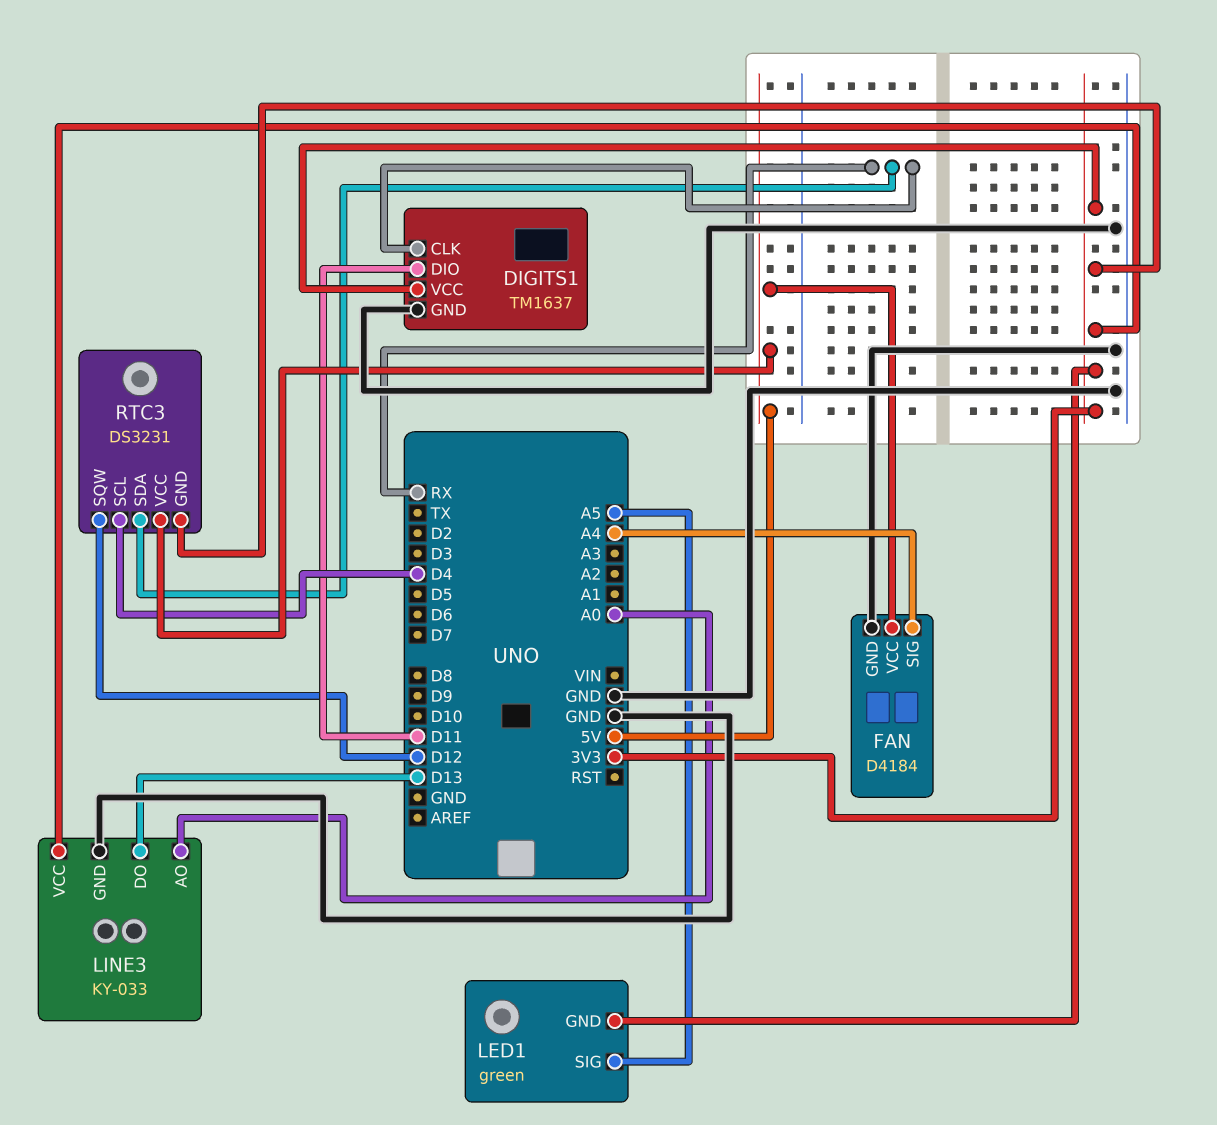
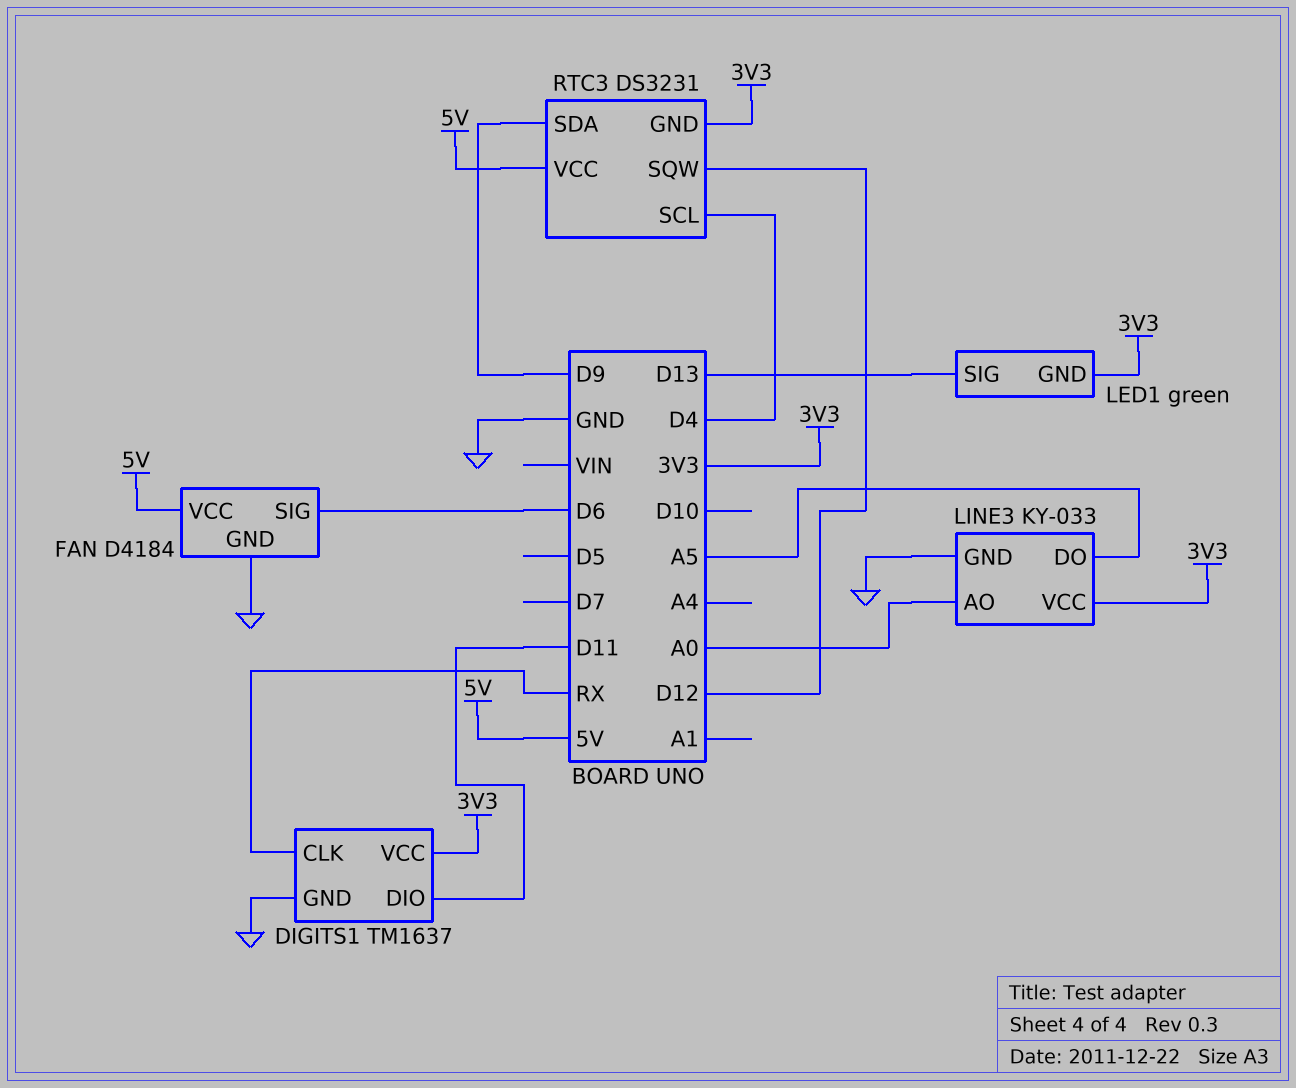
FAN pin SIG: A4 -> D6
LED1 pin SIG: A5 -> D13
LINE3 pin DO: D13 -> A5
RTC3 pin SDA: RX -> D9

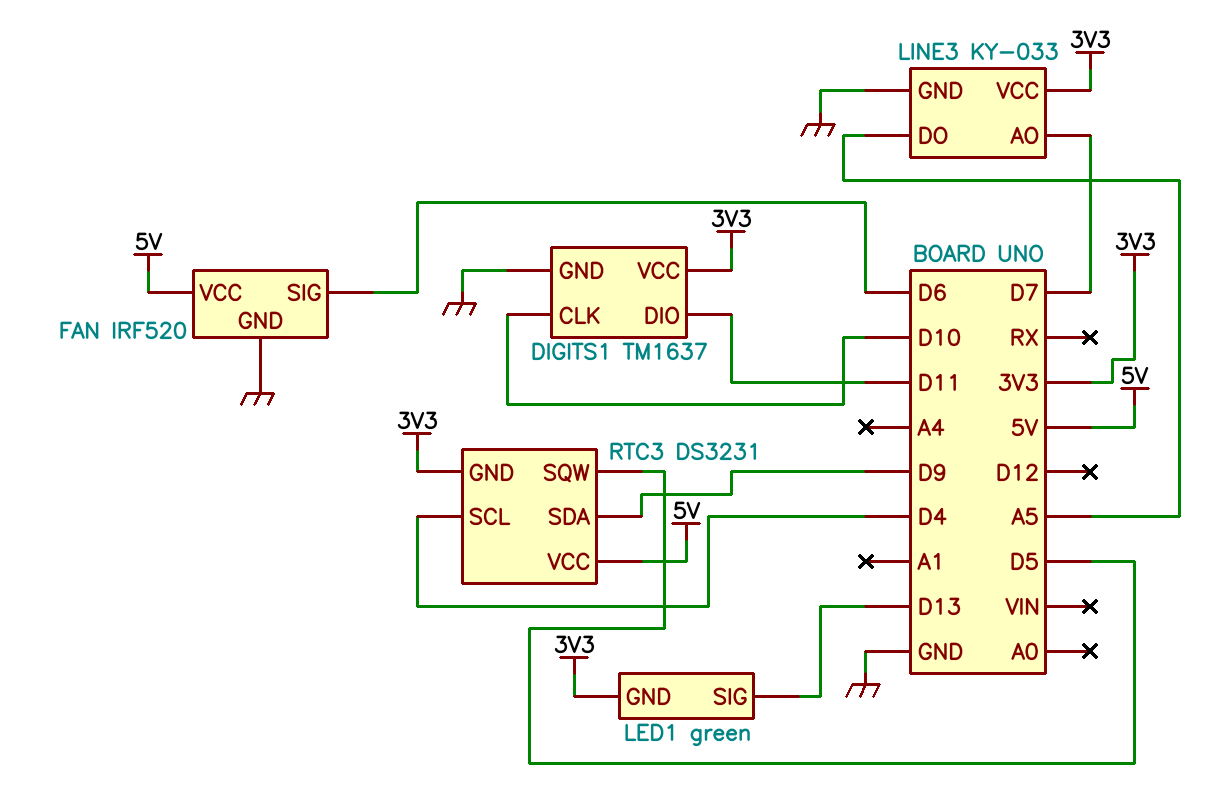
DIGITS1 pin CLK: RX -> D10
FAN: D4184 -> IRF520
LINE3 pin AO: A0 -> D7
RTC3 pin SQW: D12 -> D5

